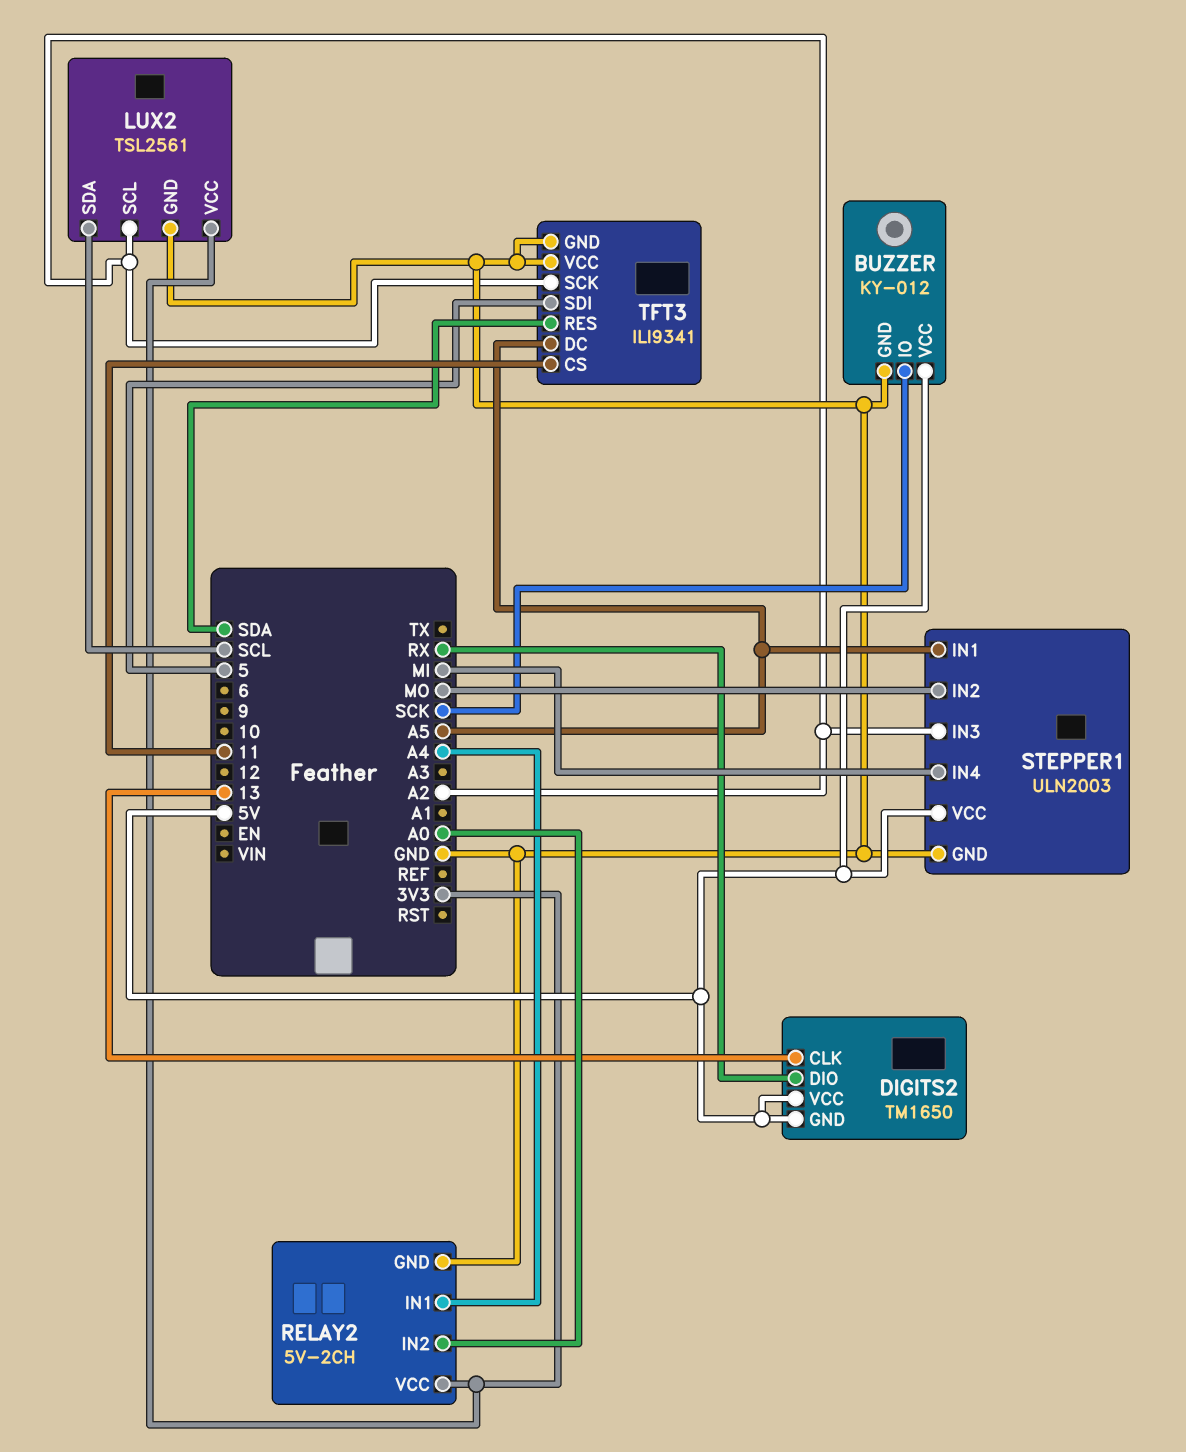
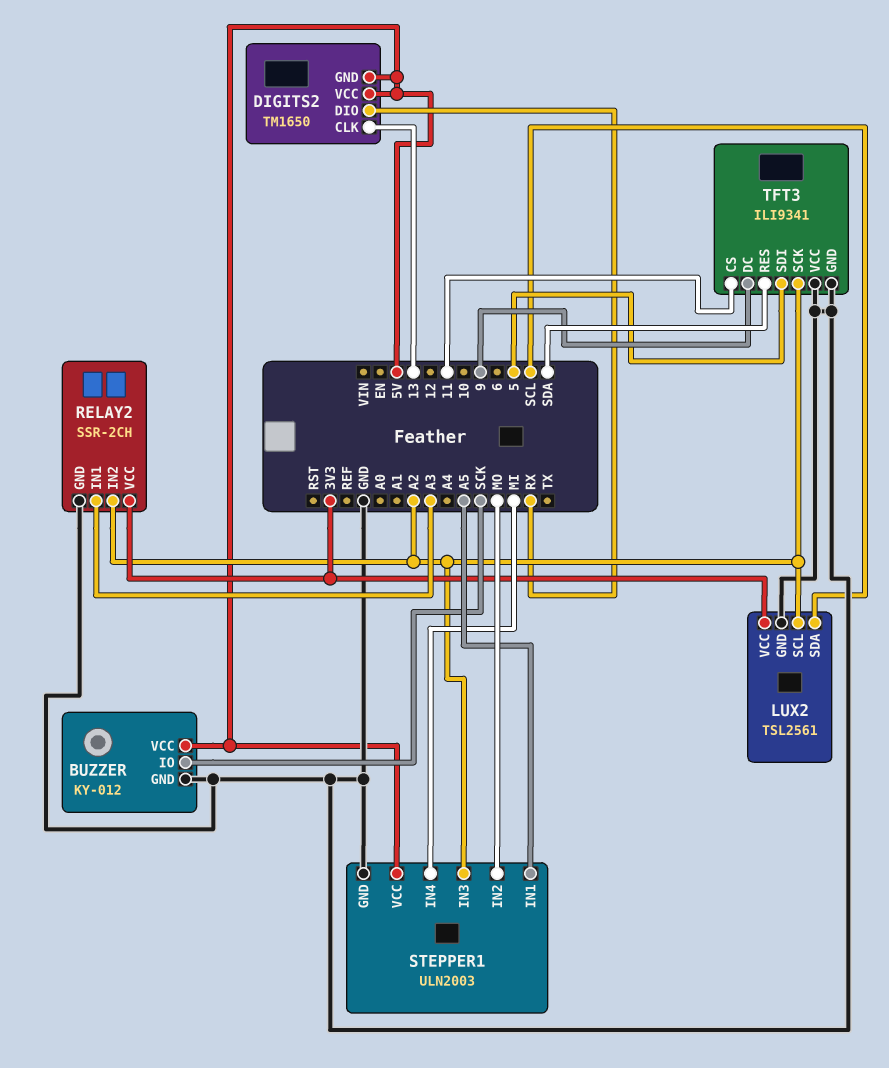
RELAY2: 5V-2CH -> SSR-2CH
RELAY2 pin IN1: A4 -> A3
RELAY2 pin IN2: A0 -> A2
TFT3 pin DC: A5 -> 9

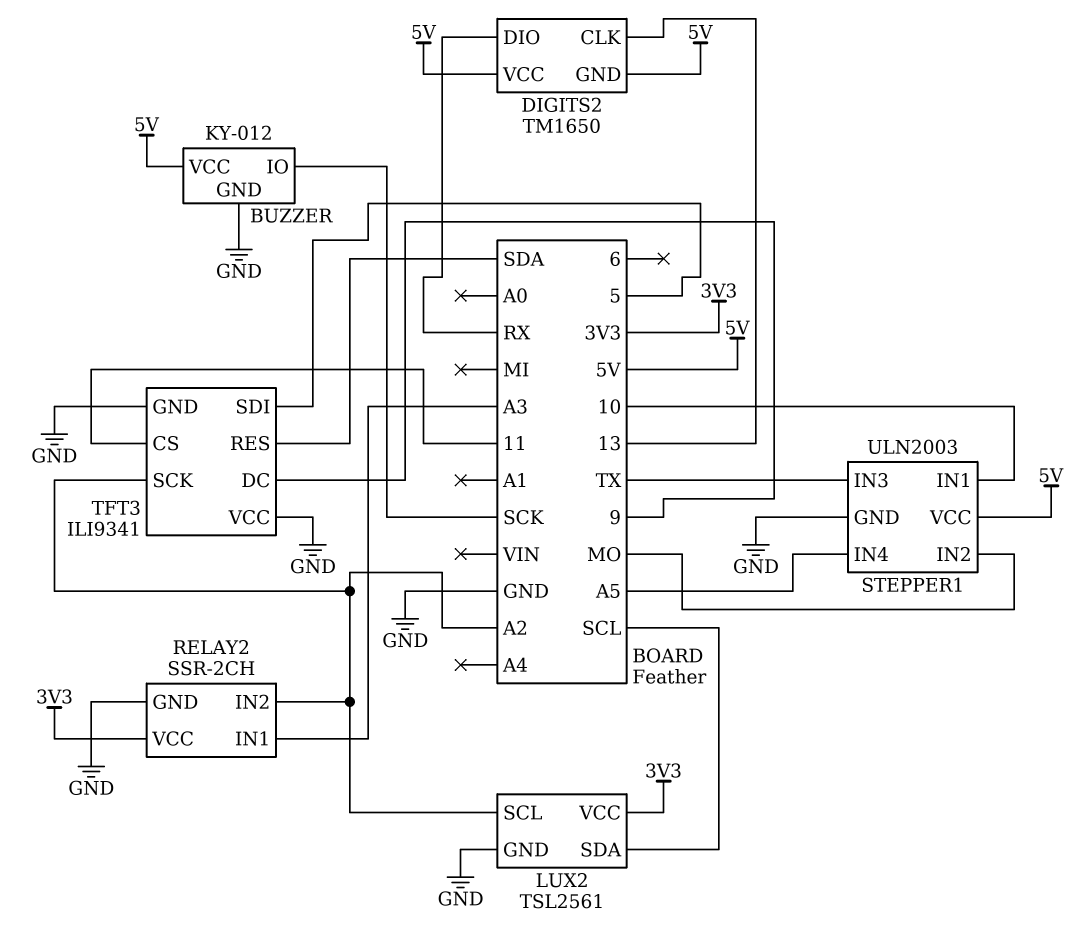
STEPPER1 pin IN1: A5 -> 10
STEPPER1 pin IN3: A2 -> TX
STEPPER1 pin IN4: MI -> A5

